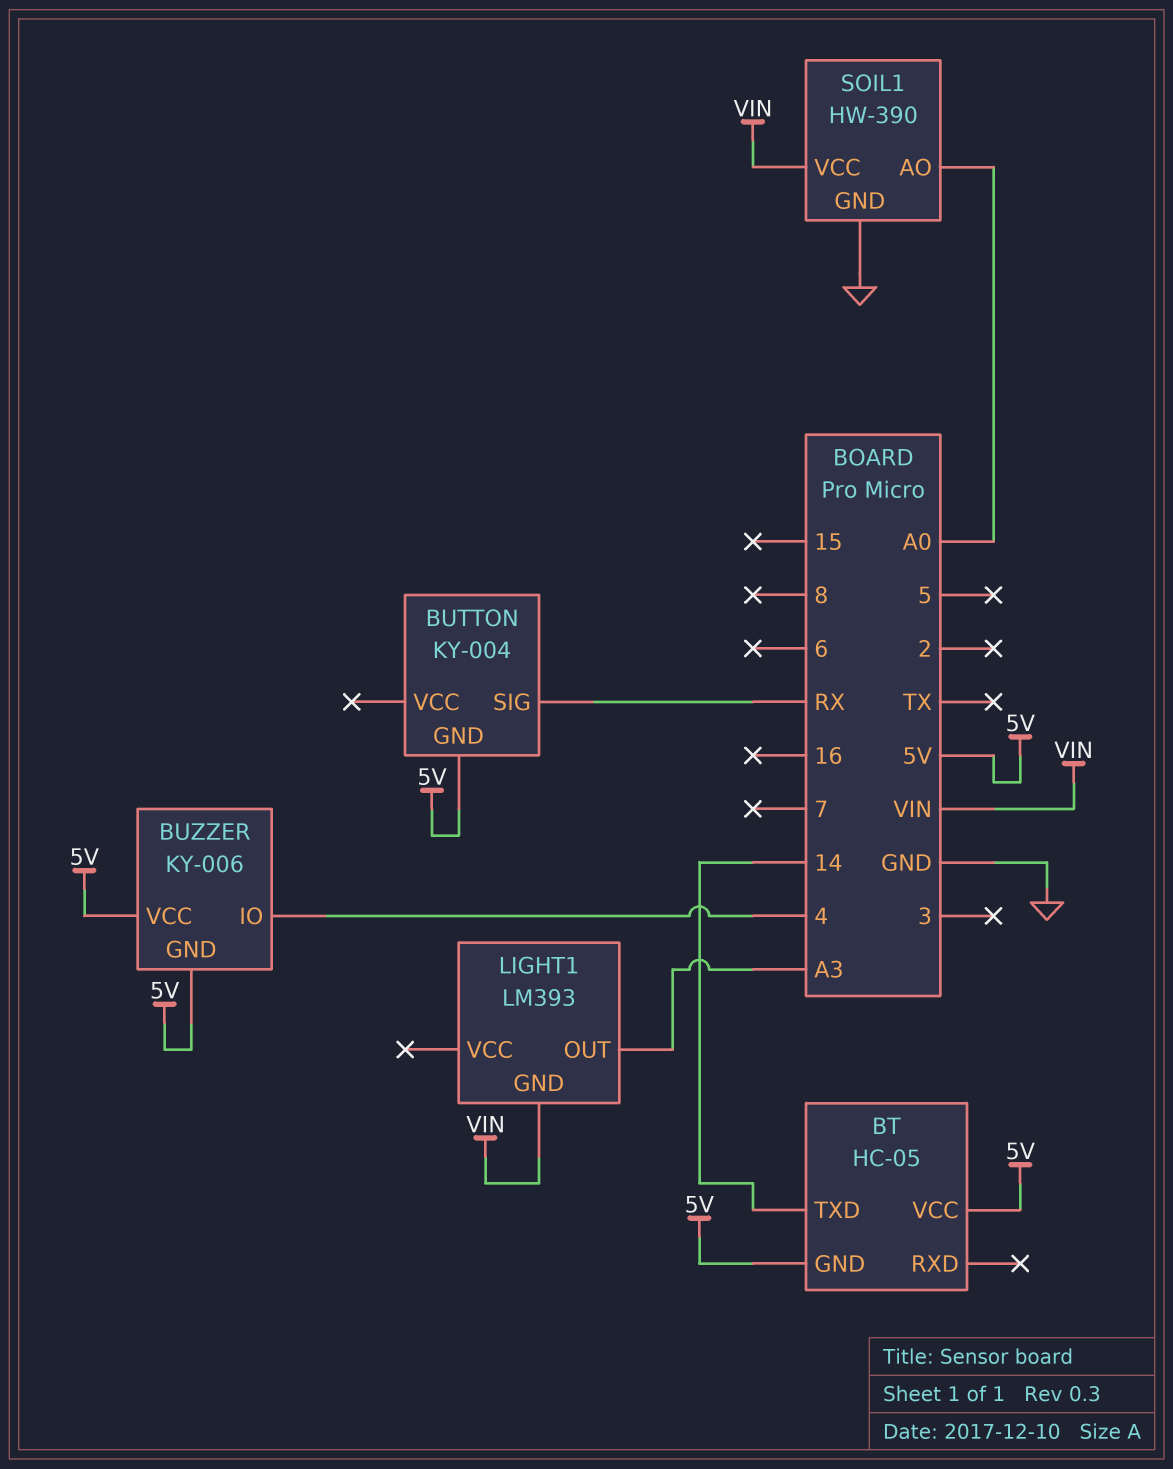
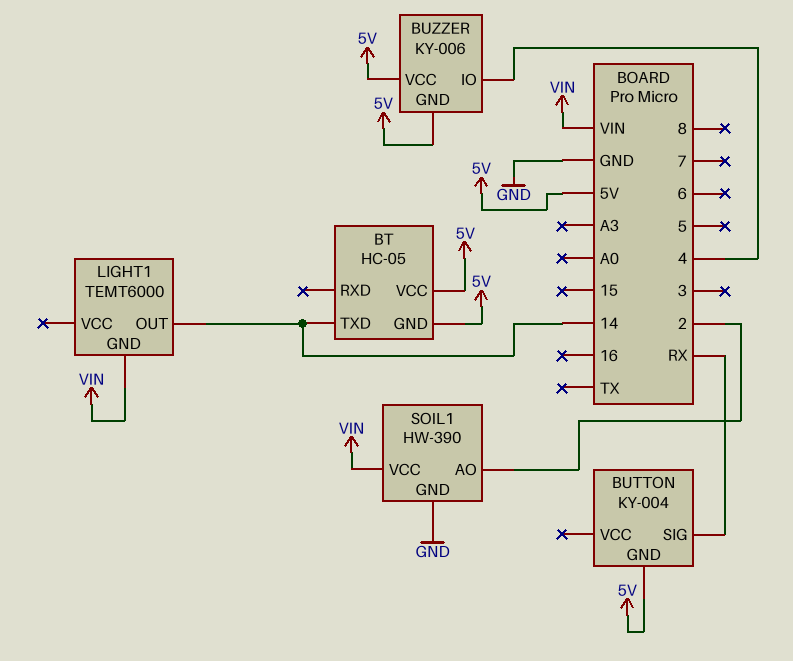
LIGHT1: LM393 -> TEMT6000
LIGHT1 pin OUT: A3 -> 14
SOIL1 pin AO: A0 -> 2

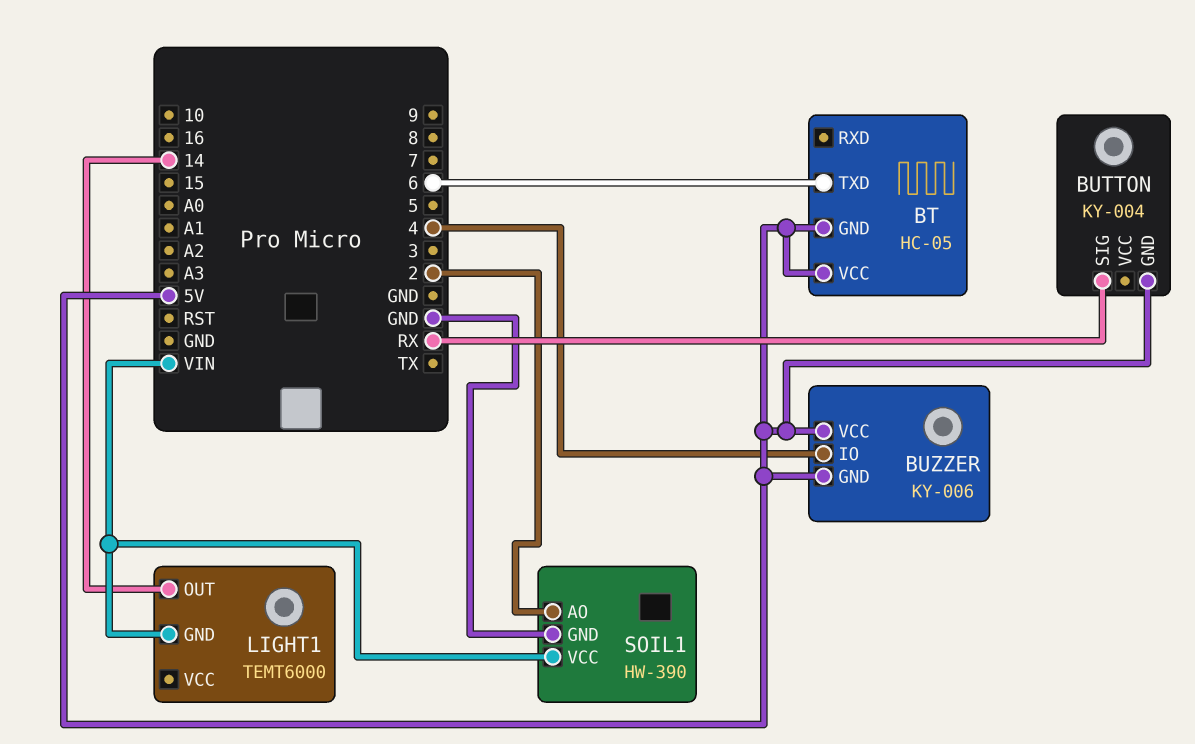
BT pin TXD: 14 -> 6

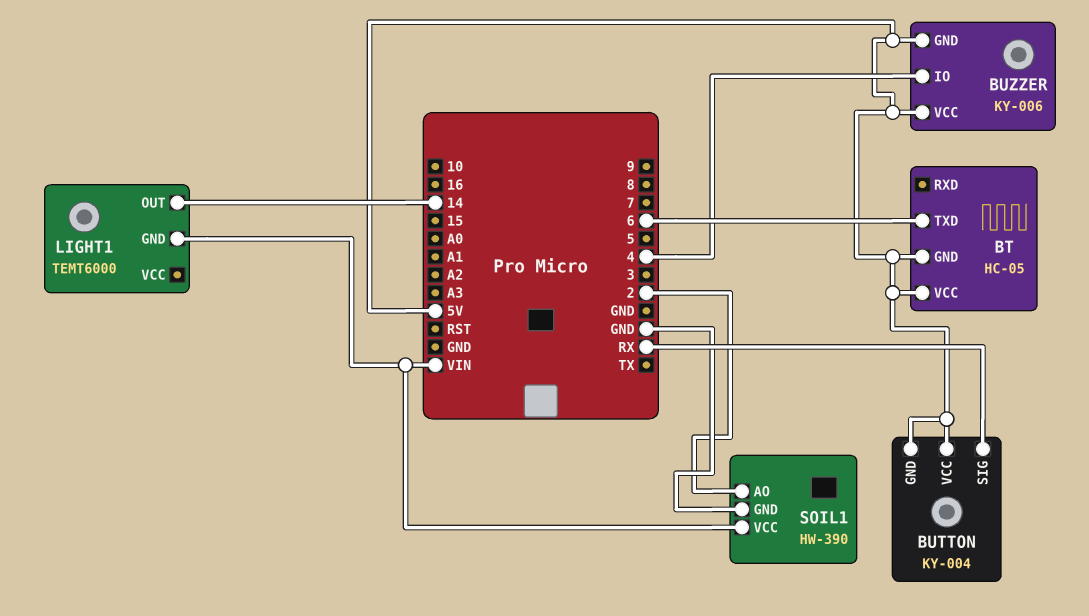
BUTTON pin VCC: none -> 5V

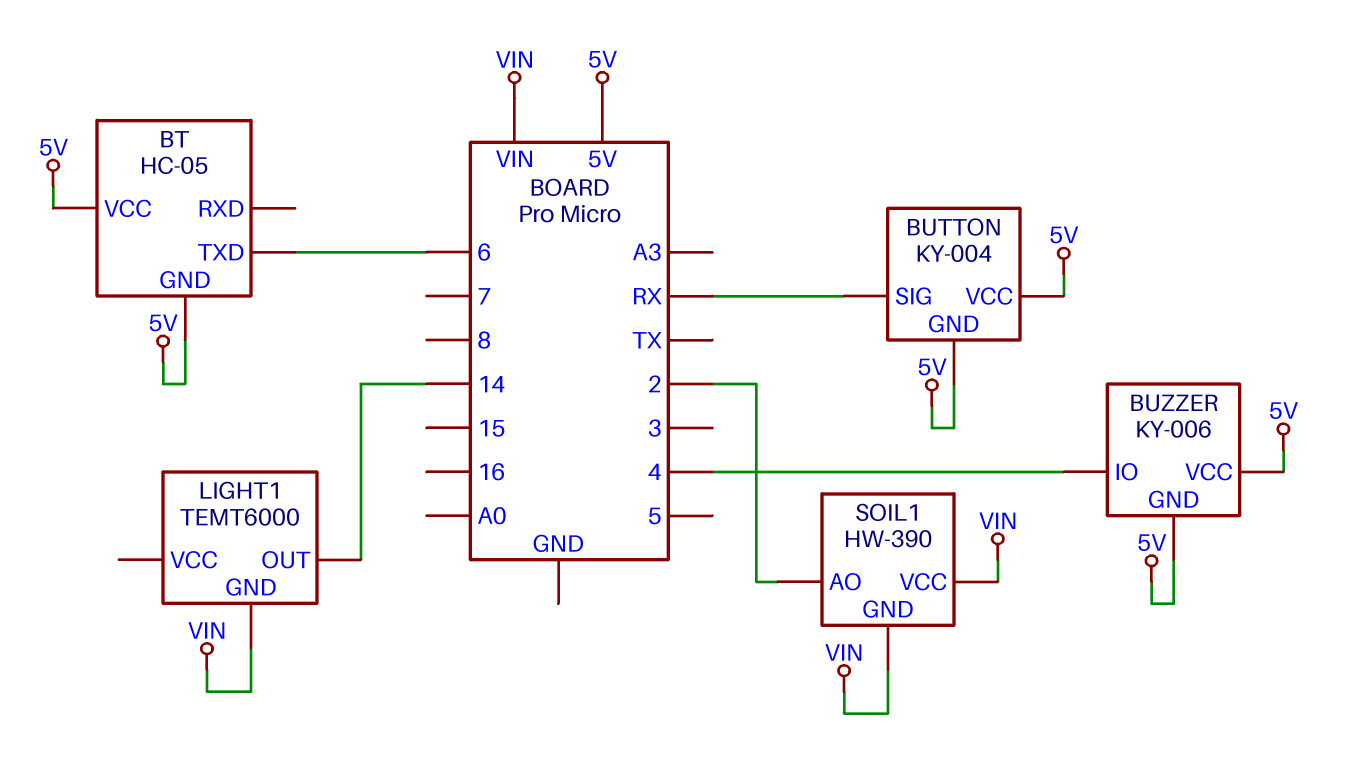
SOIL1 pin GND: GND -> VIN

